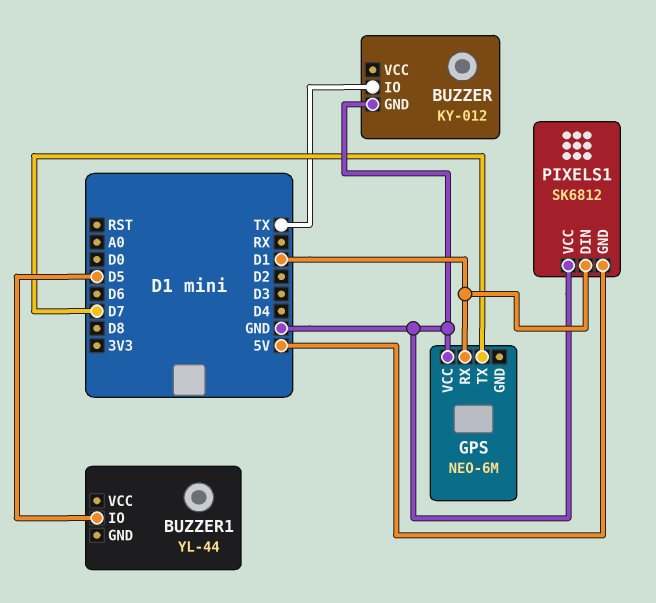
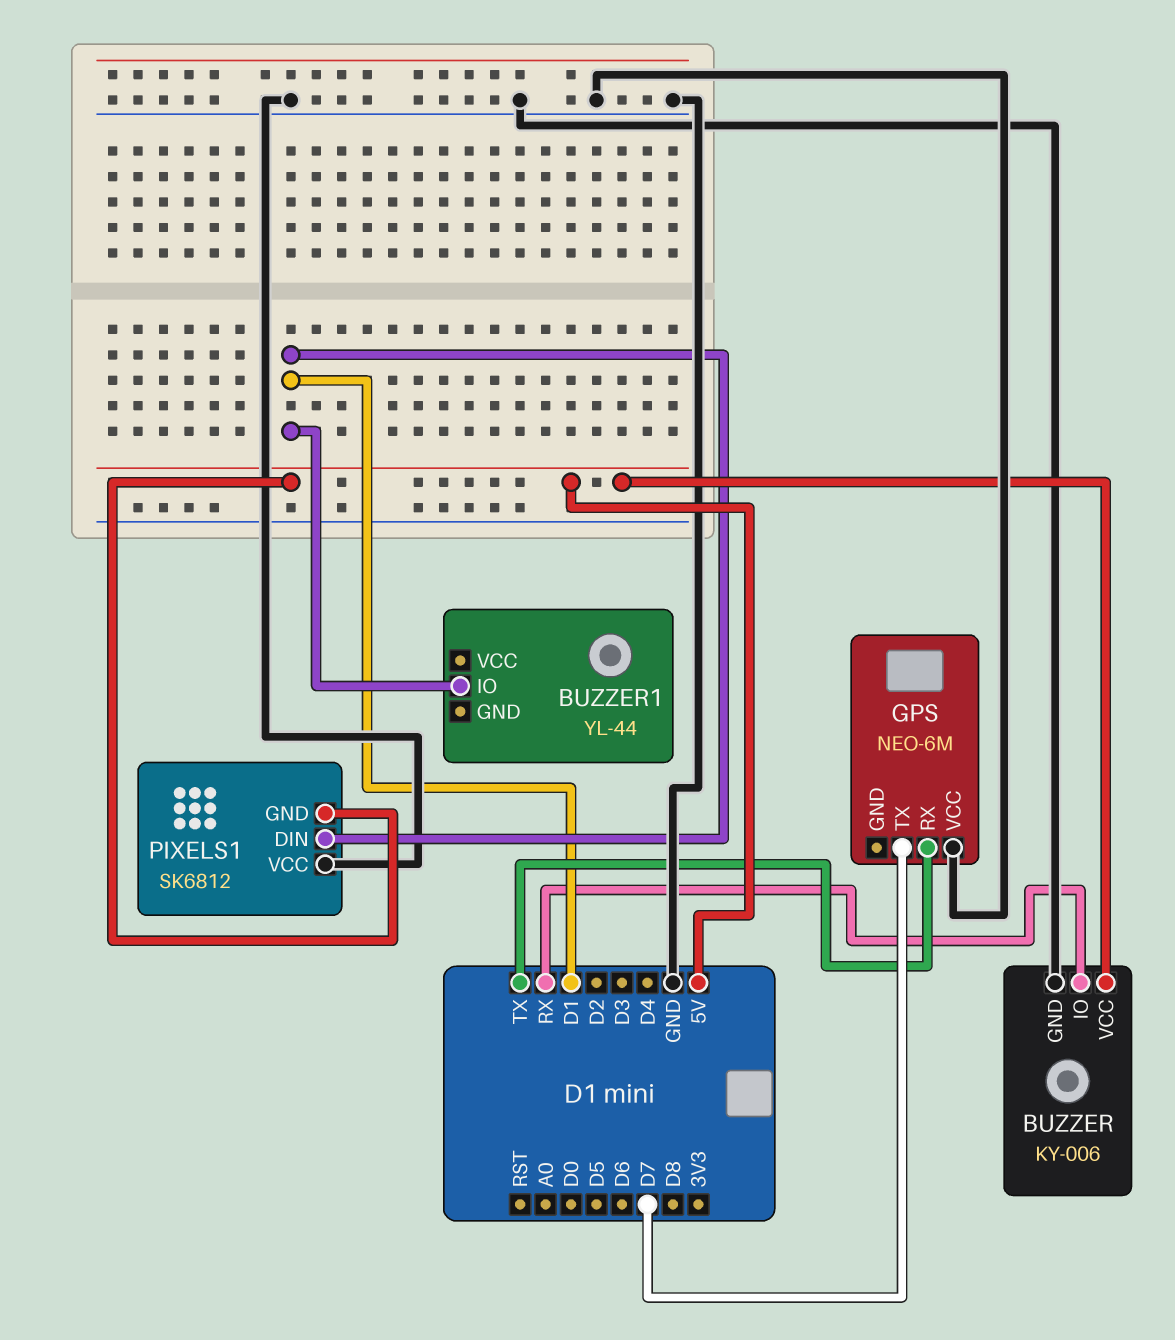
BUZZER: KY-012 -> KY-006
BUZZER pin IO: TX -> RX
BUZZER pin VCC: none -> 5V
BUZZER1 pin IO: D5 -> D1
GPS pin RX: D1 -> TX

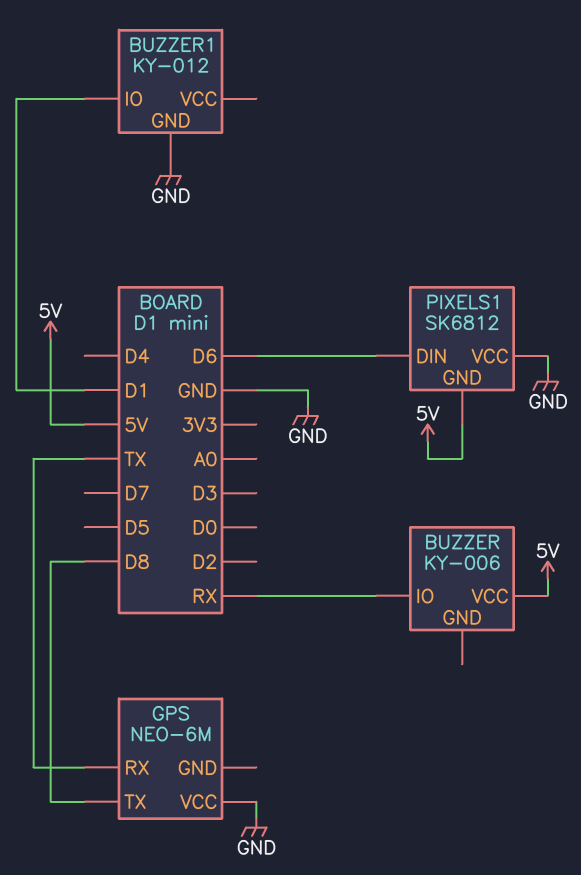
BUZZER pin GND: GND -> none
BUZZER1: YL-44 -> KY-012
BUZZER1 pin GND: none -> GND
GPS pin TX: D7 -> D8
PIXELS1 pin DIN: D1 -> D6

